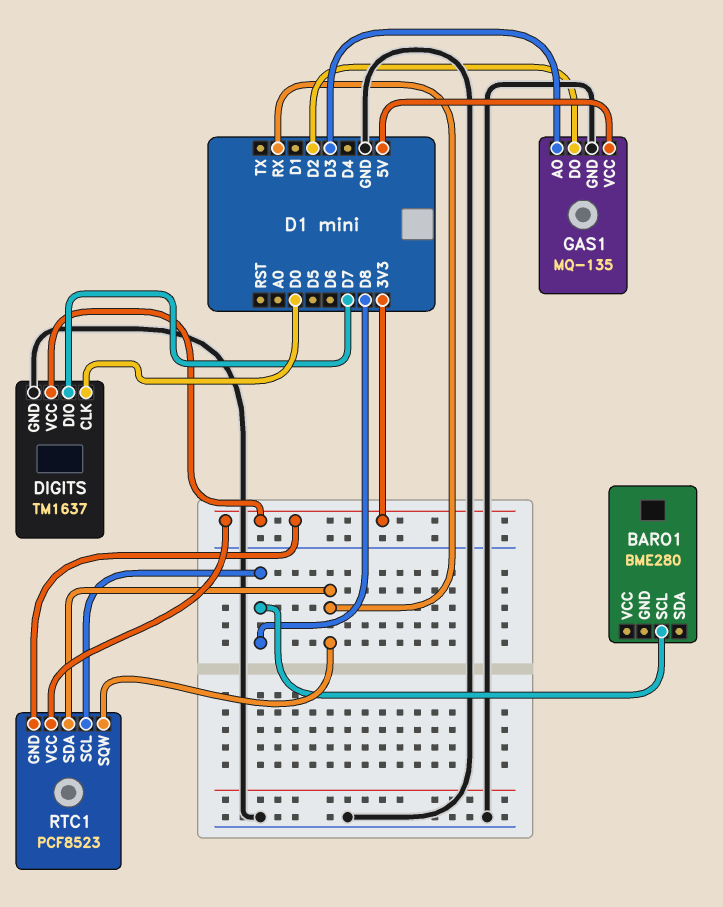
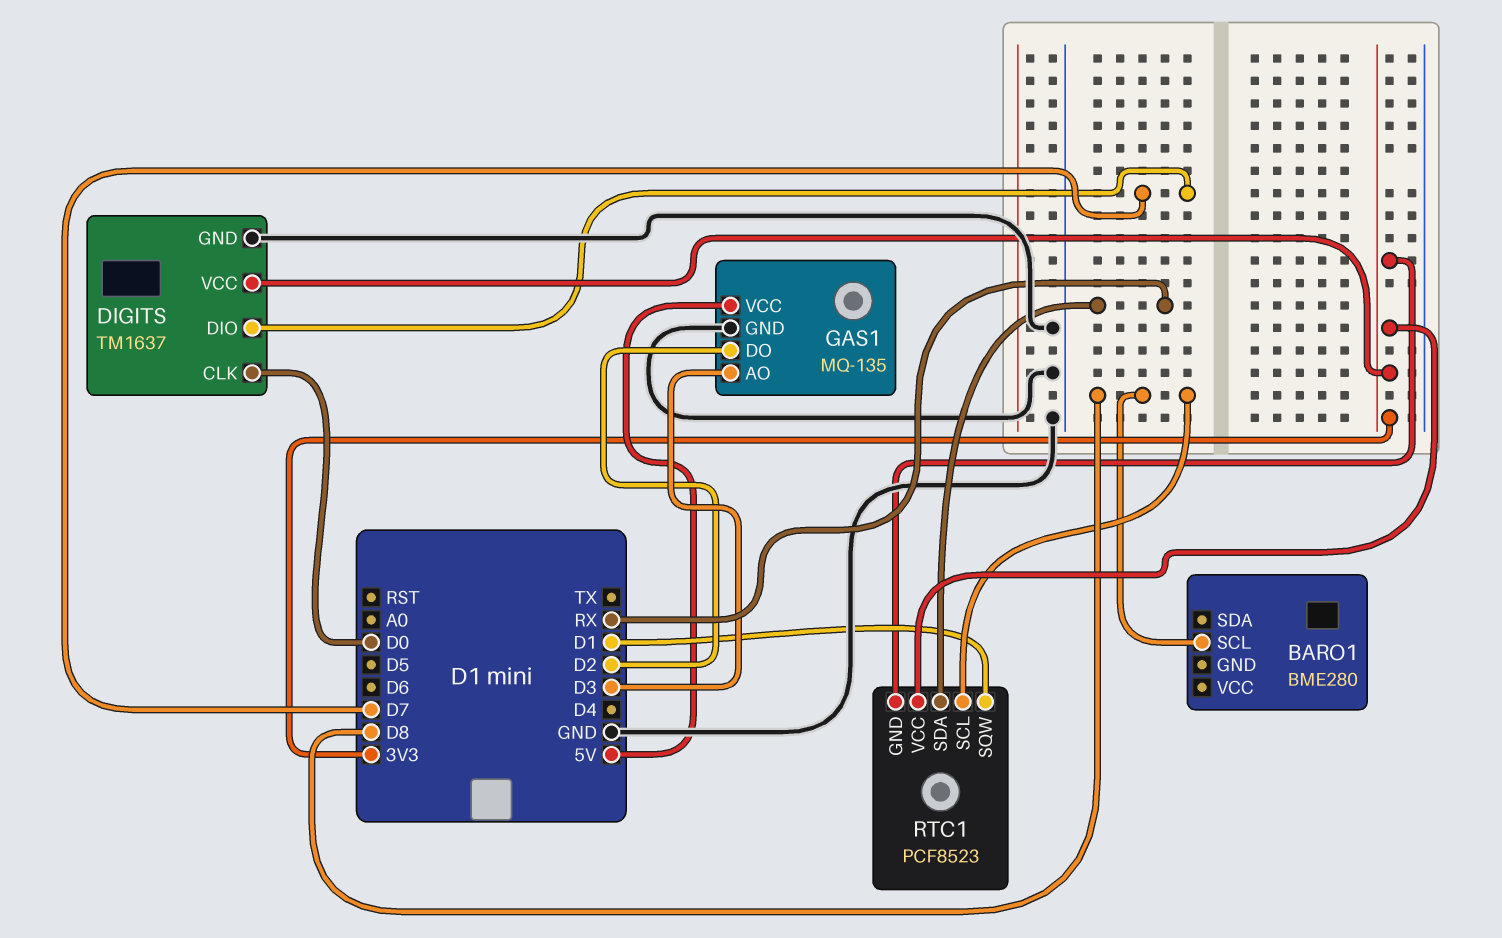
RTC1 pin SQW: RX -> D1

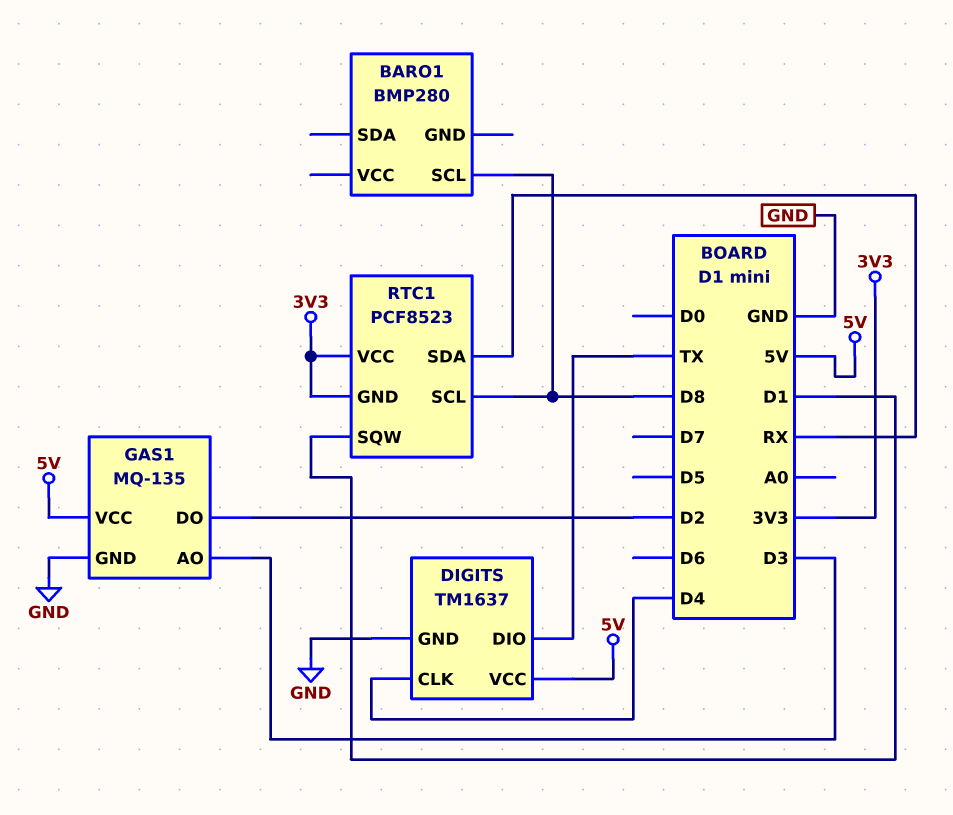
BARO1: BME280 -> BMP280
DIGITS pin CLK: D0 -> D4
DIGITS pin DIO: D7 -> TX
DIGITS pin VCC: 3V3 -> 5V

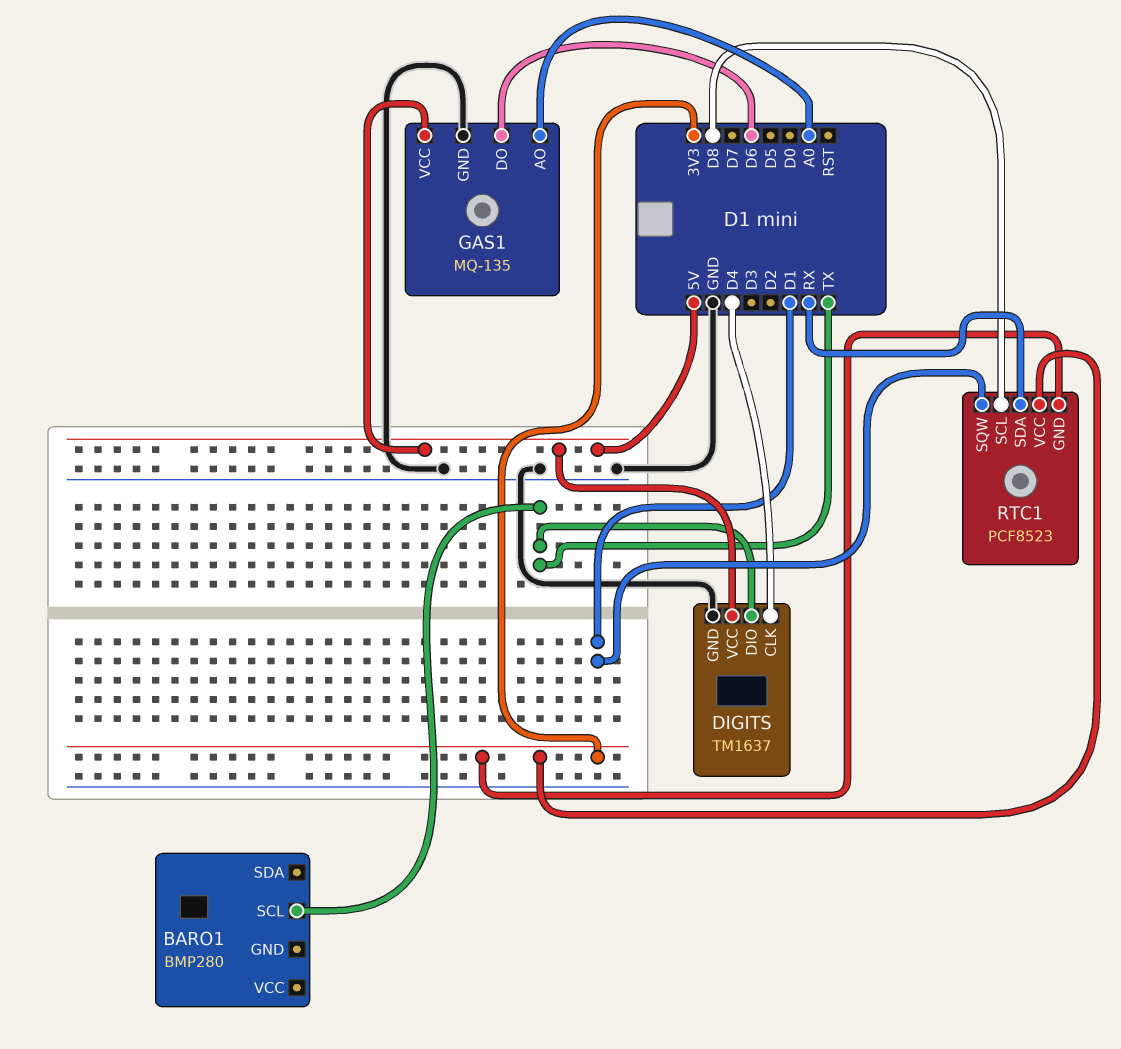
BARO1 pin SCL: D8 -> TX
GAS1 pin AO: D3 -> A0
GAS1 pin DO: D2 -> D6

